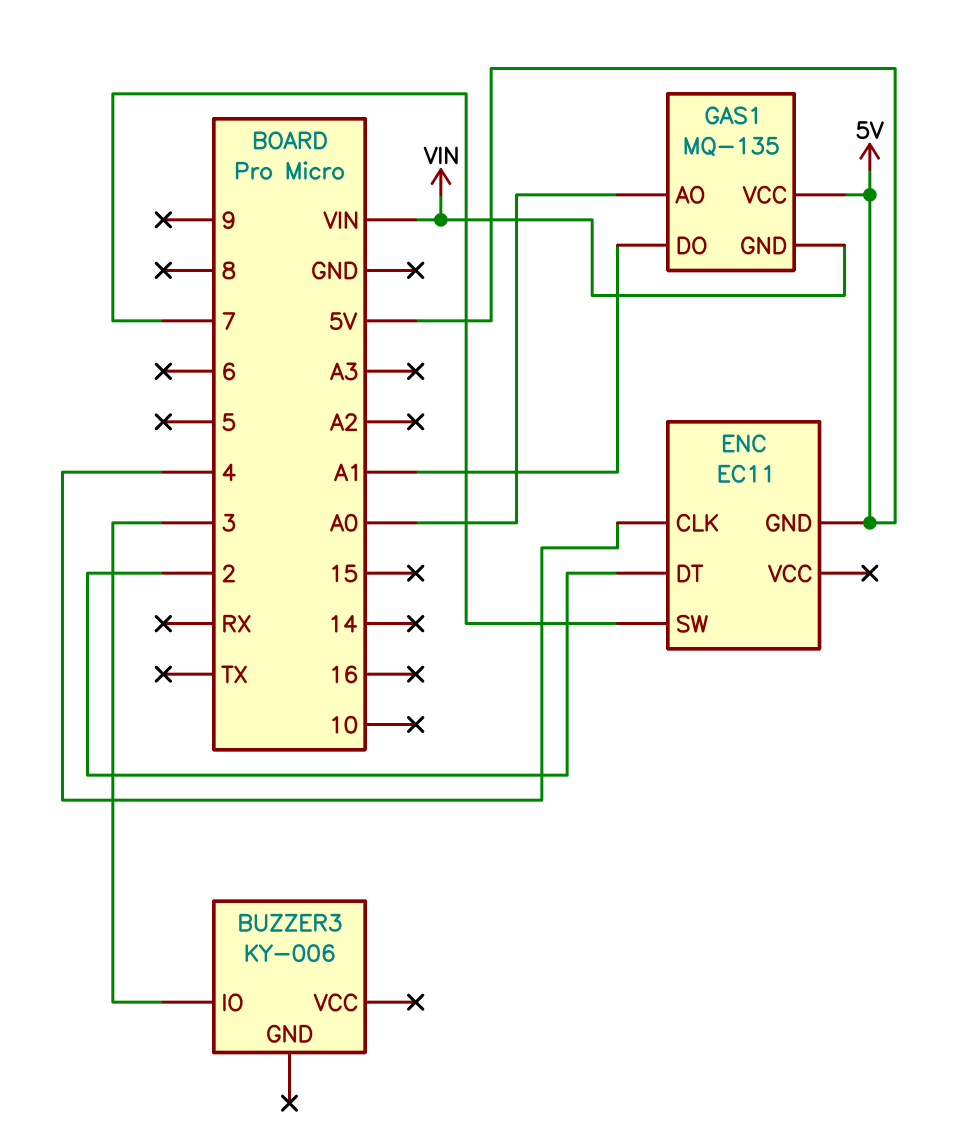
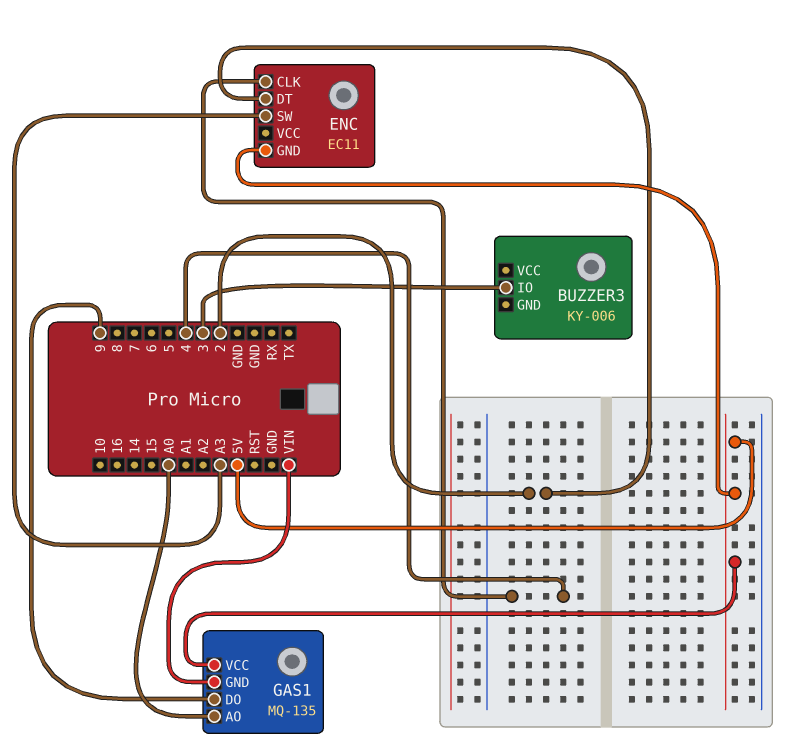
ENC pin SW: 7 -> A3
GAS1 pin DO: A1 -> 9

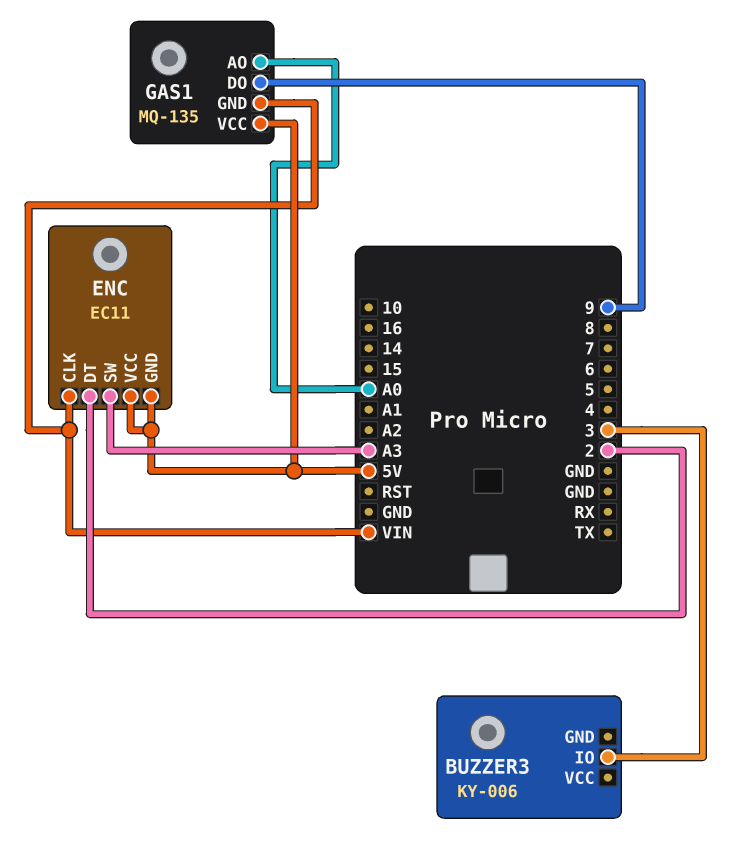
ENC pin CLK: 4 -> VIN
ENC pin VCC: none -> 5V

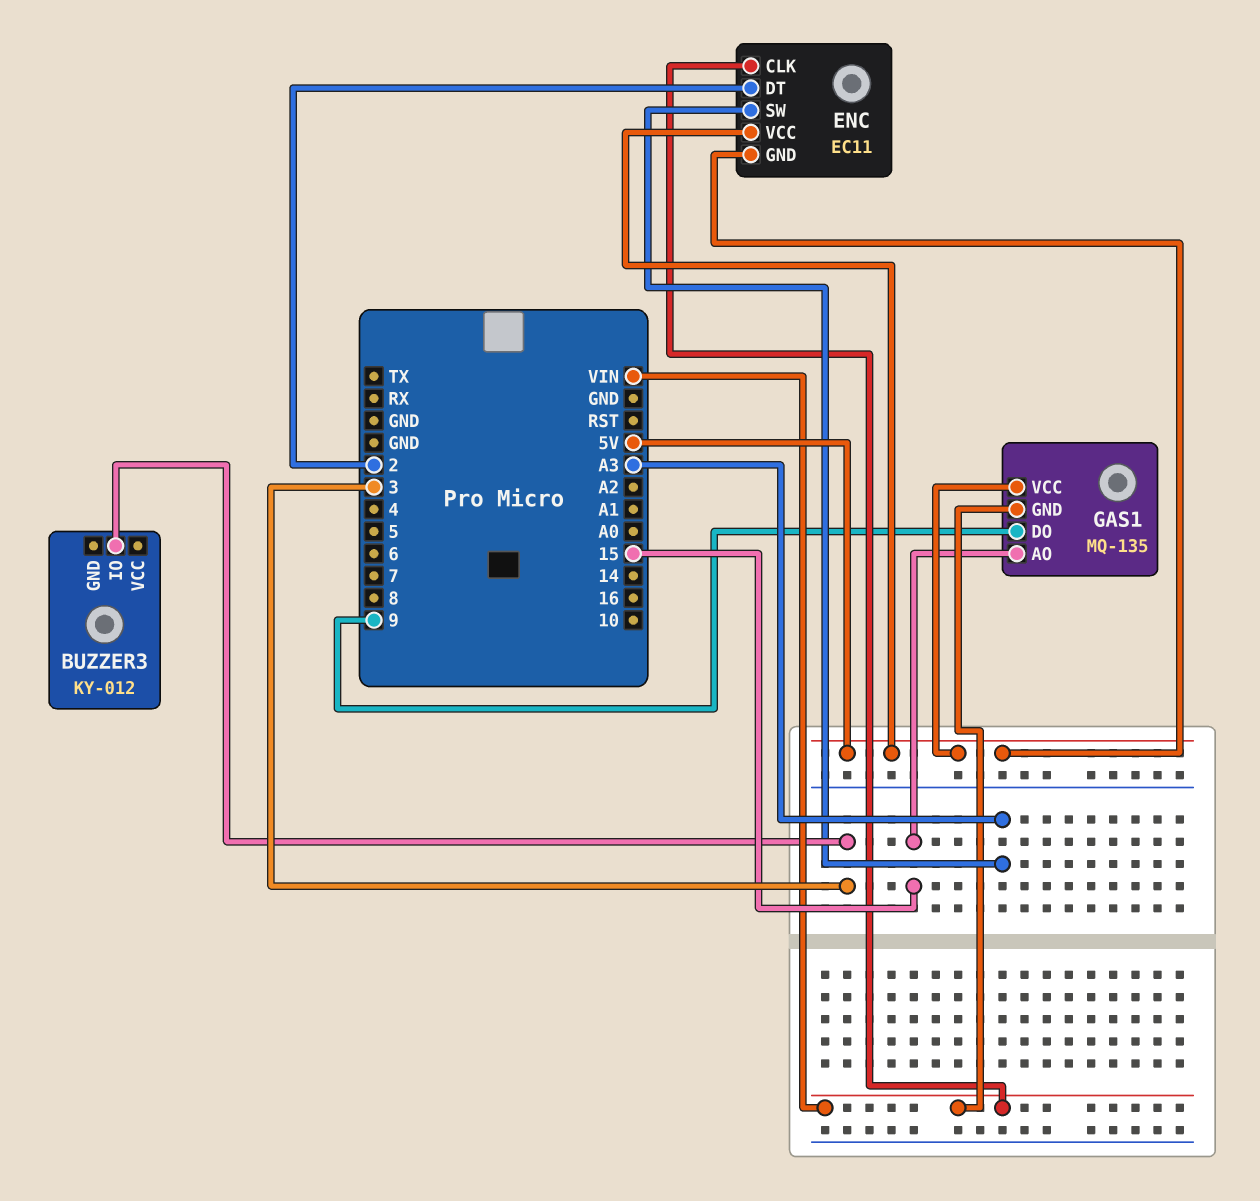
BUZZER3: KY-006 -> KY-012
GAS1 pin AO: A0 -> 15

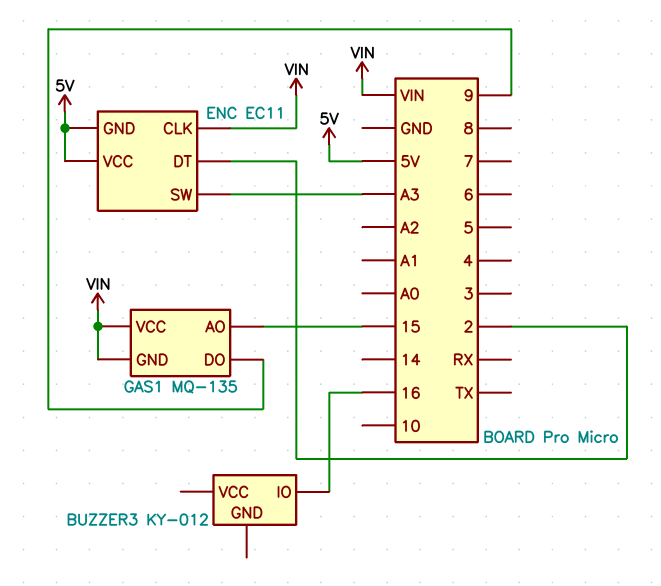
BUZZER3 pin IO: 3 -> 16
GAS1 pin VCC: 5V -> VIN

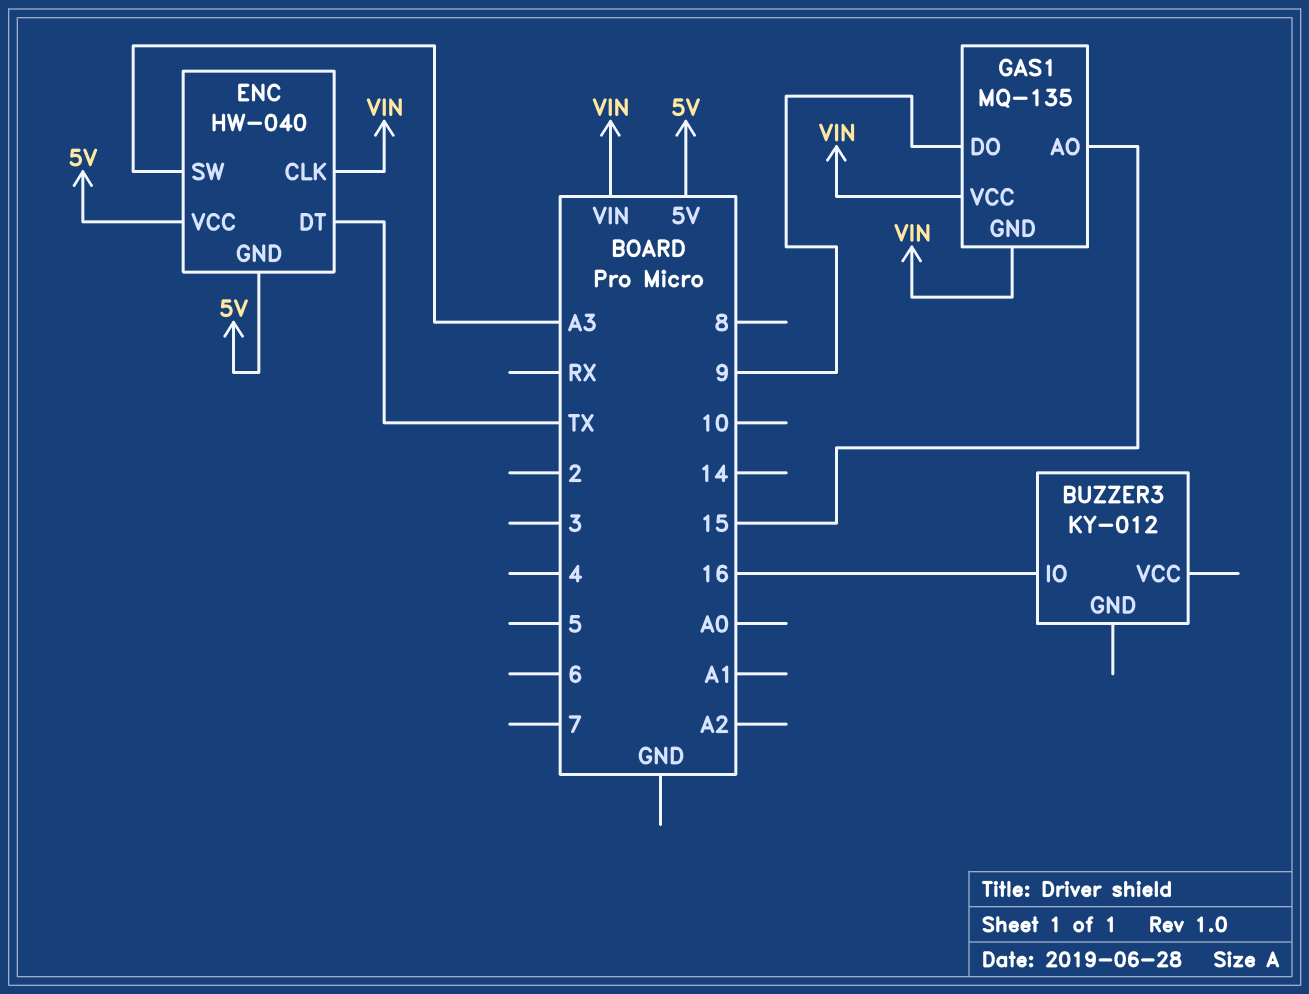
ENC: EC11 -> HW-040
ENC pin DT: 2 -> TX

